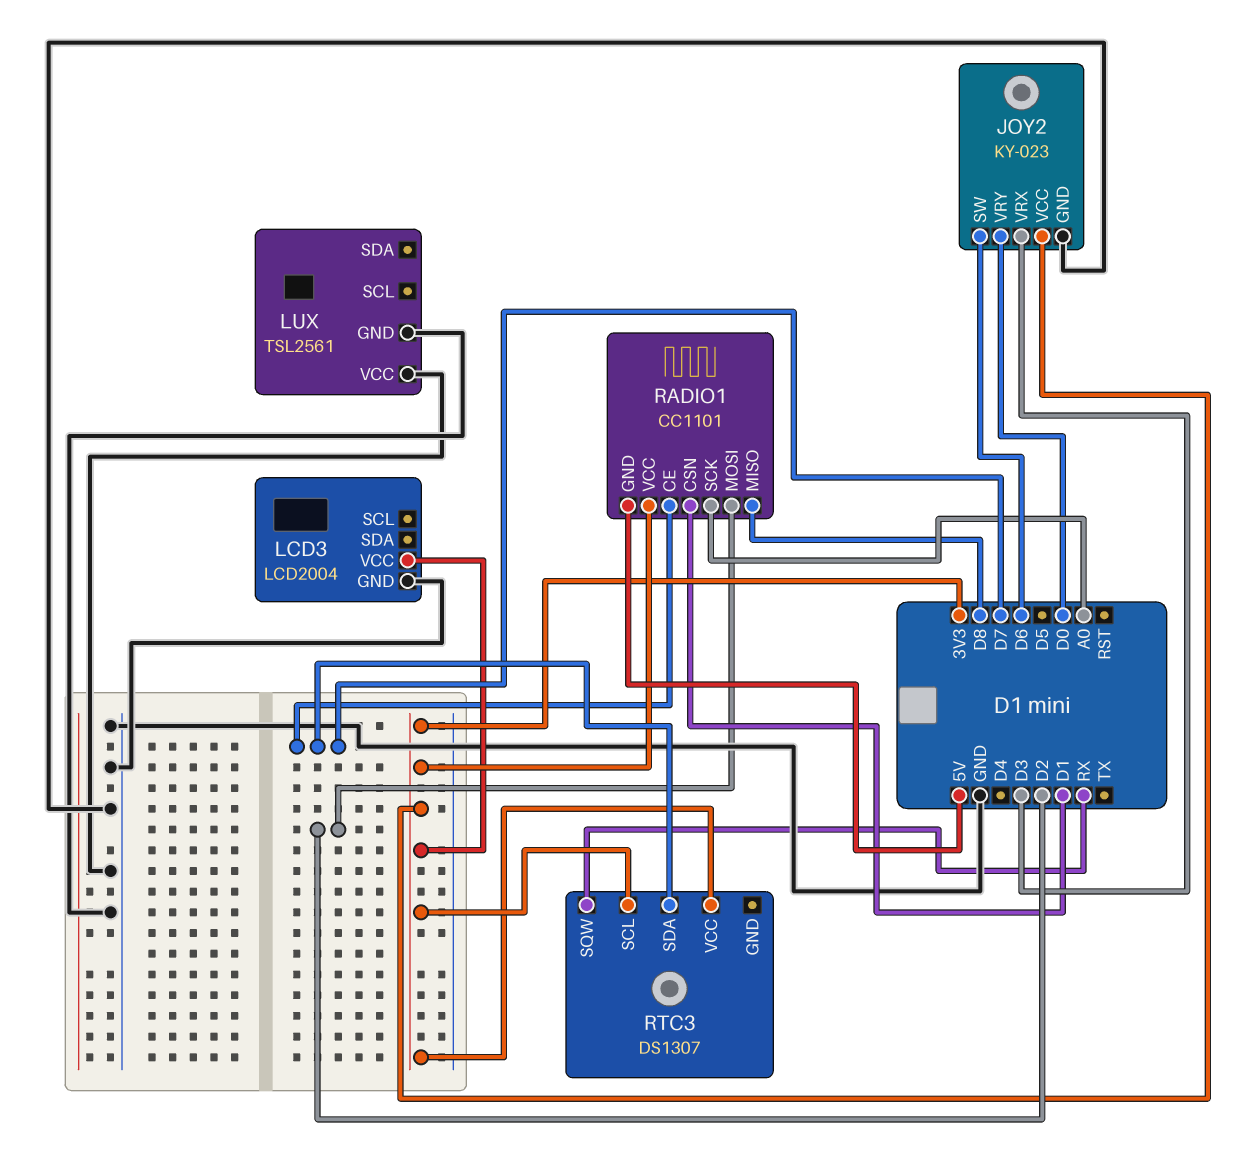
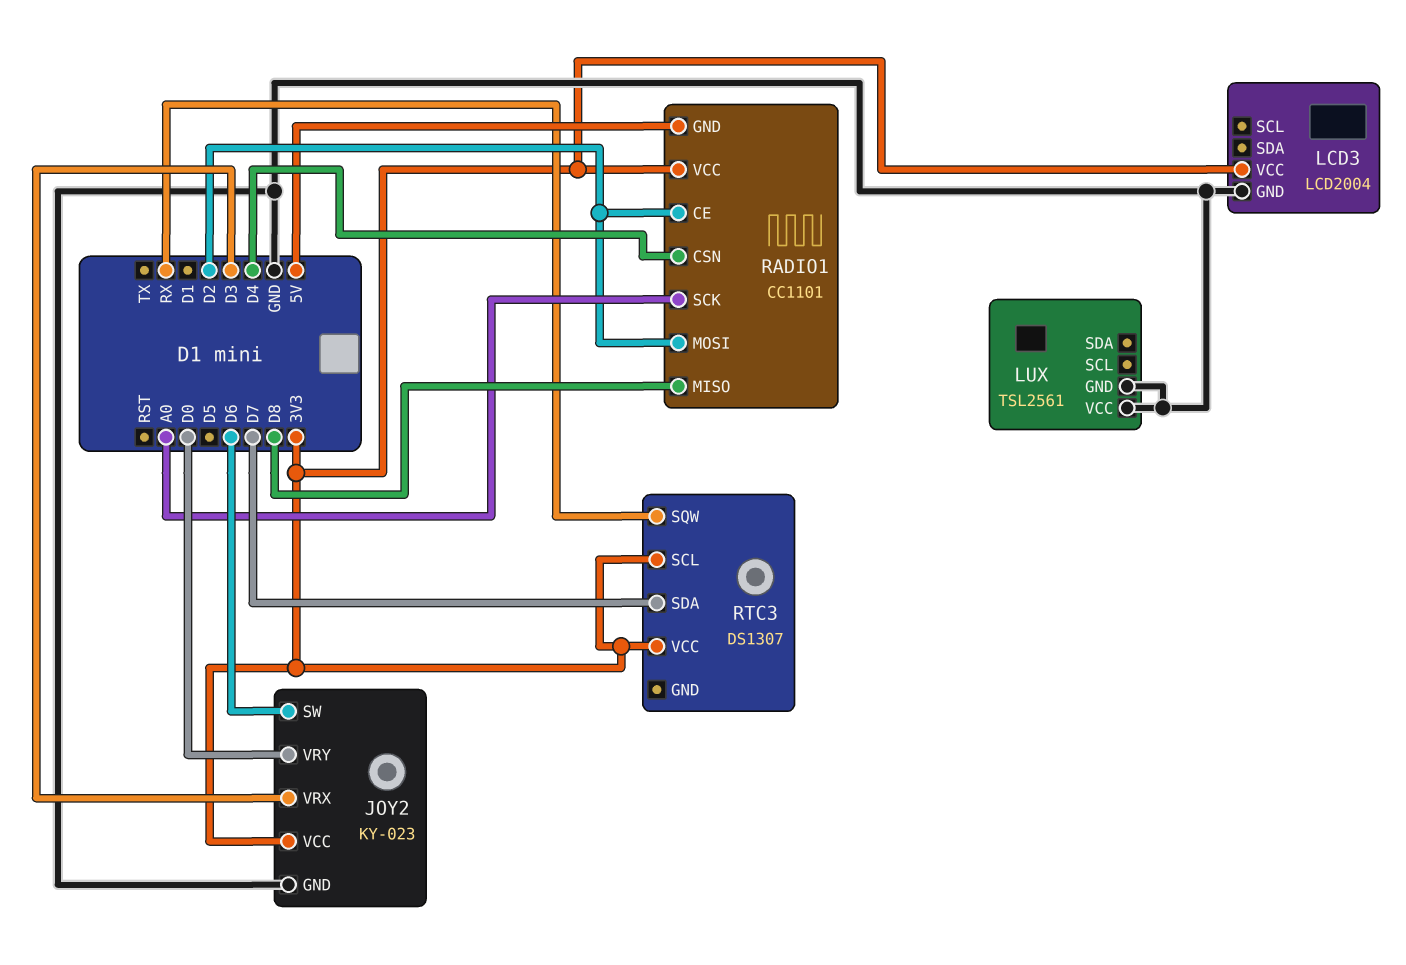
RADIO1 pin CE: D7 -> D2
RADIO1 pin CSN: D1 -> D4

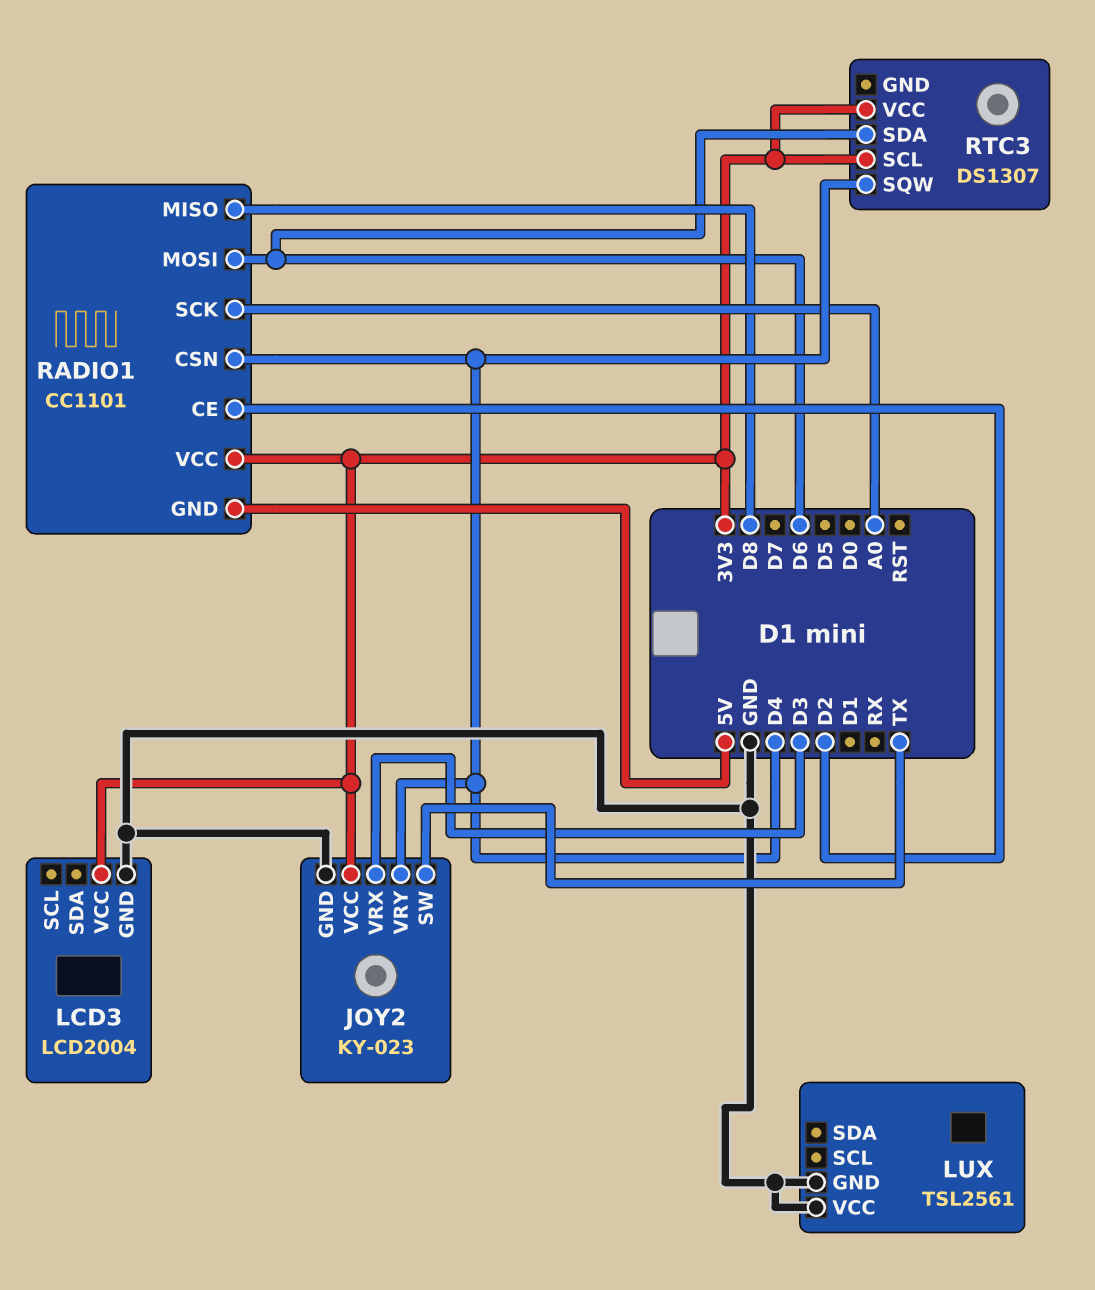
JOY2 pin SW: D6 -> TX
JOY2 pin VRY: D0 -> D4
RADIO1 pin MOSI: D2 -> D6
RTC3 pin SDA: D7 -> D6
RTC3 pin SQW: RX -> D4

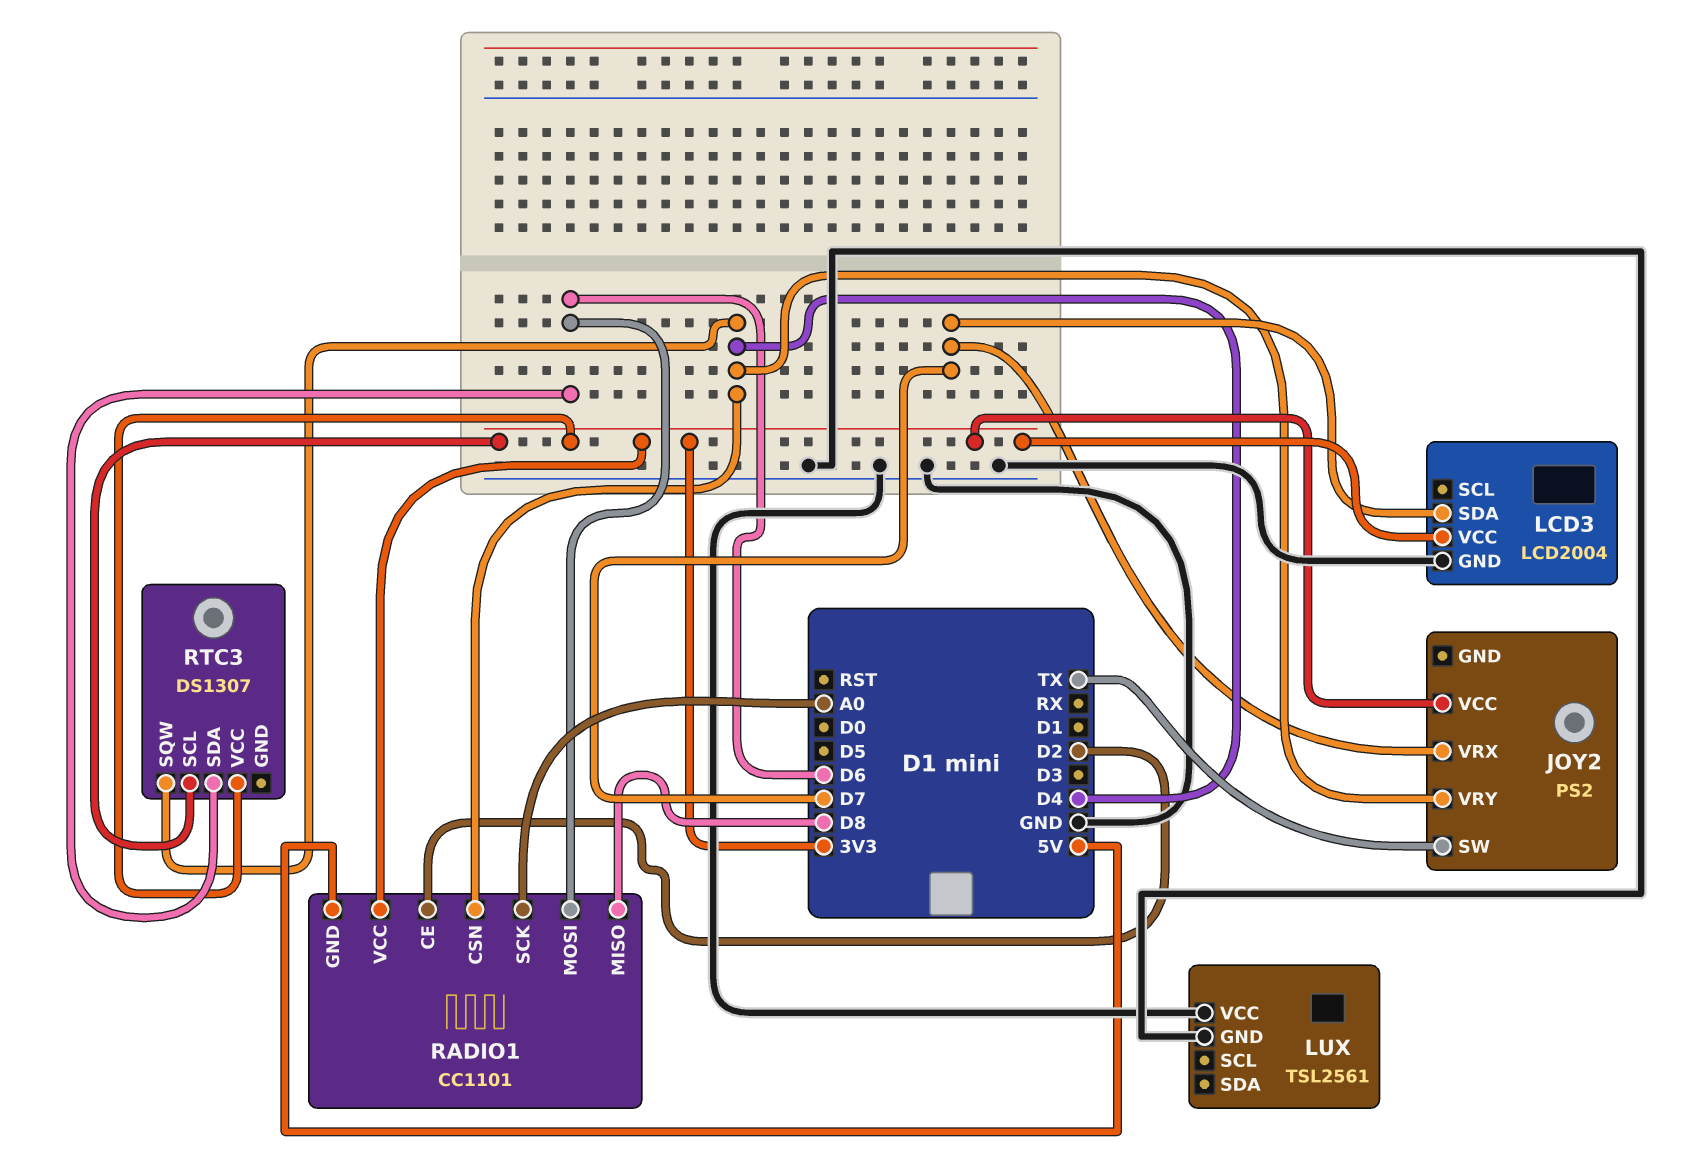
JOY2: KY-023 -> PS2
JOY2 pin GND: GND -> none
JOY2 pin VRX: D3 -> D7
LCD3 pin SDA: none -> D7

